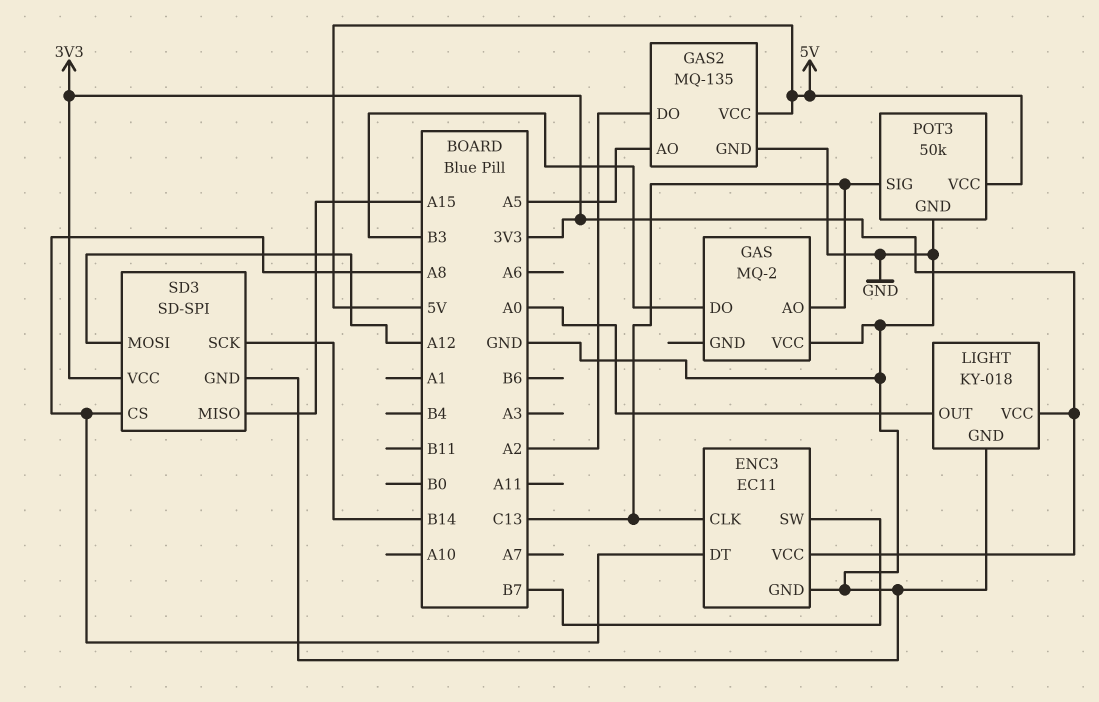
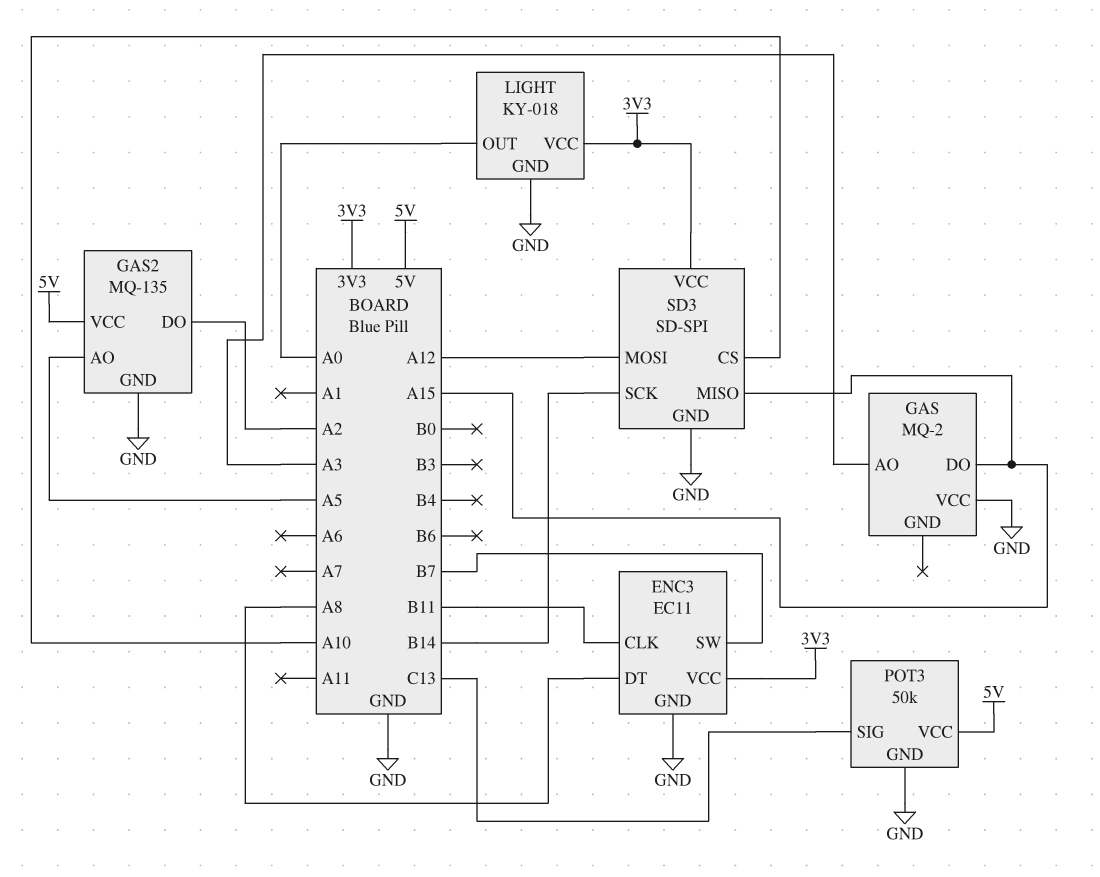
ENC3 pin CLK: C13 -> B11
GAS pin AO: C13 -> A3
GAS pin DO: B3 -> A15
SD3 pin CS: A8 -> A10

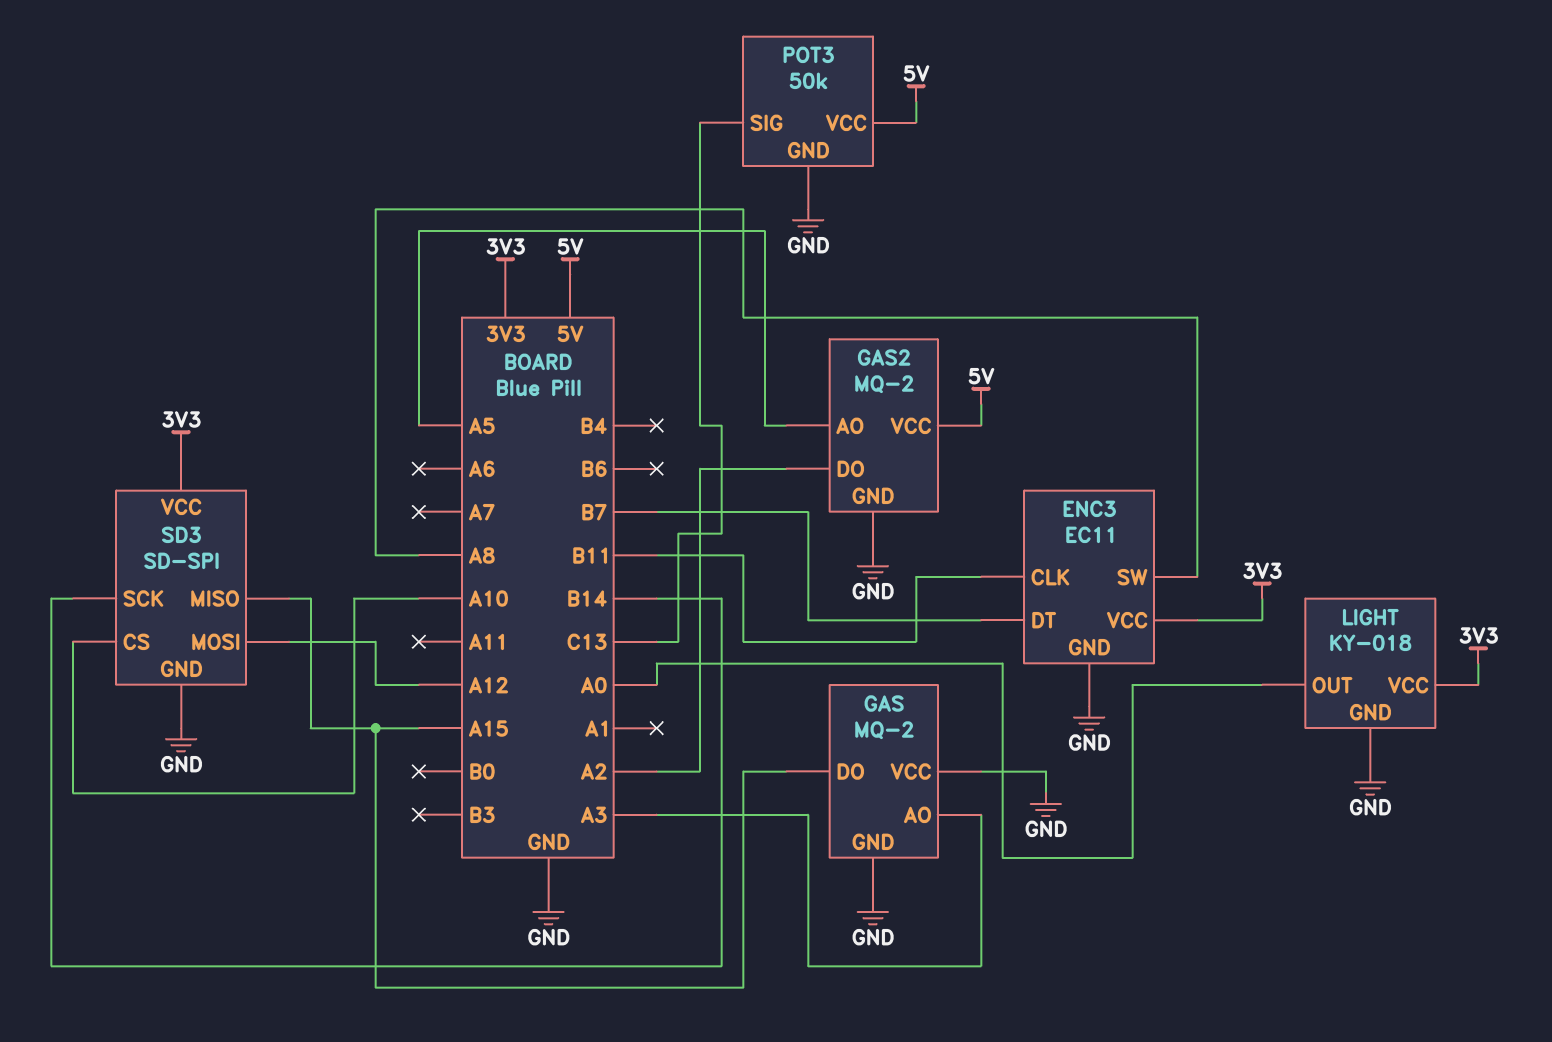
ENC3 pin DT: A8 -> B7
ENC3 pin SW: B7 -> A8
GAS pin GND: none -> GND
GAS2: MQ-135 -> MQ-2

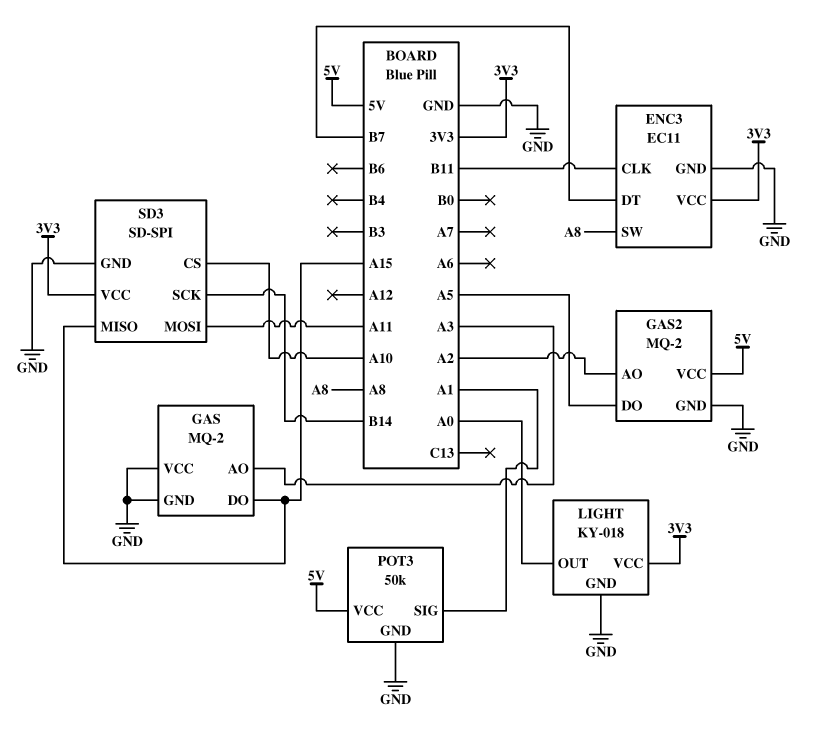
GAS2 pin AO: A5 -> A2
GAS2 pin DO: A2 -> A5
POT3 pin SIG: C13 -> A1
SD3 pin MOSI: A12 -> A11

